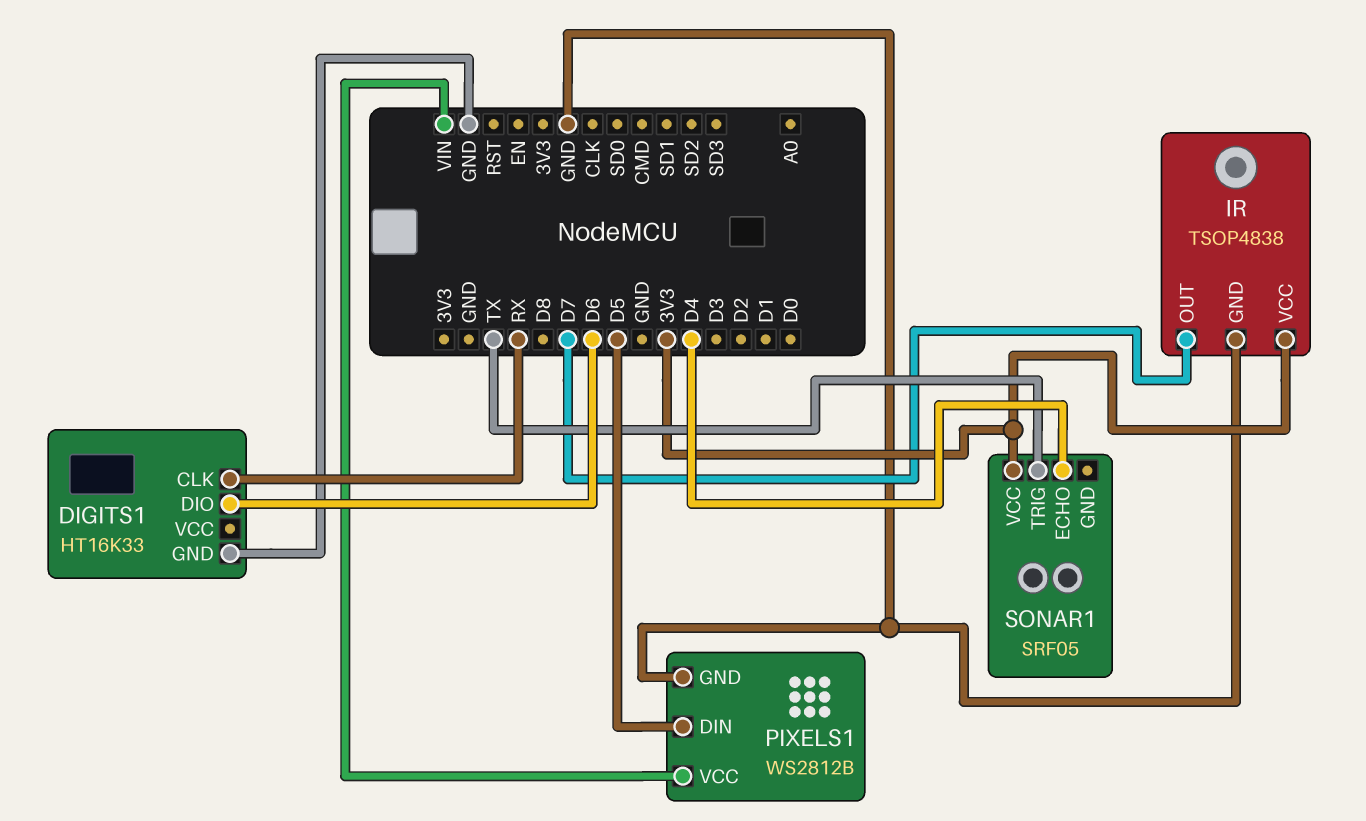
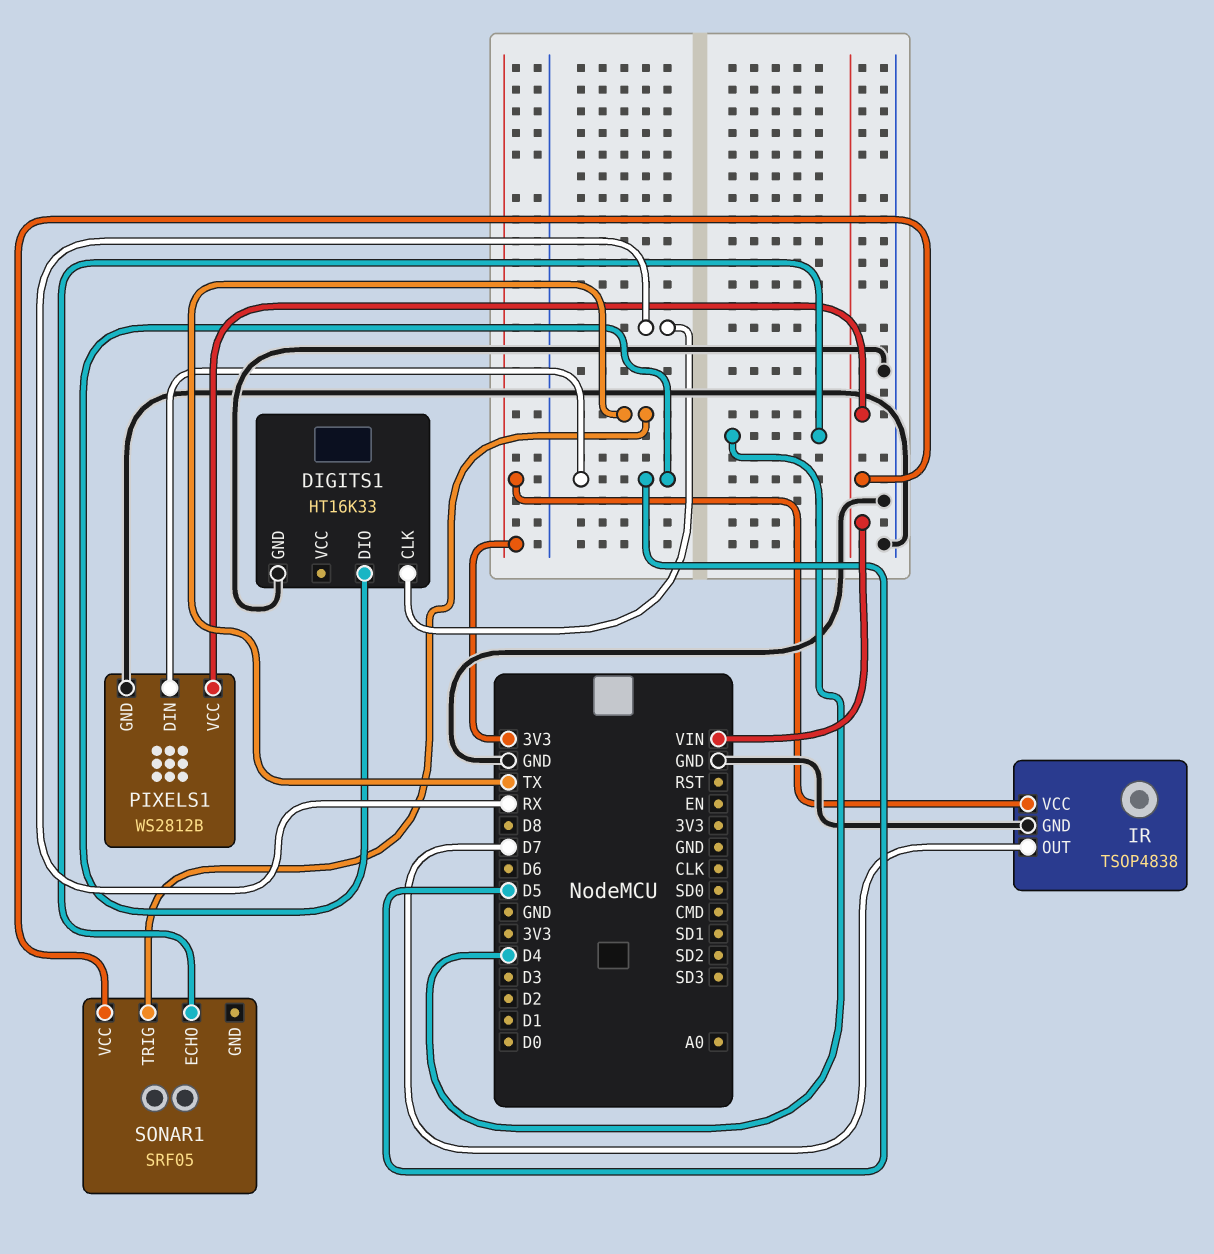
DIGITS1 pin DIO: D6 -> D5
SONAR1 pin VCC: 3V3 -> VIN

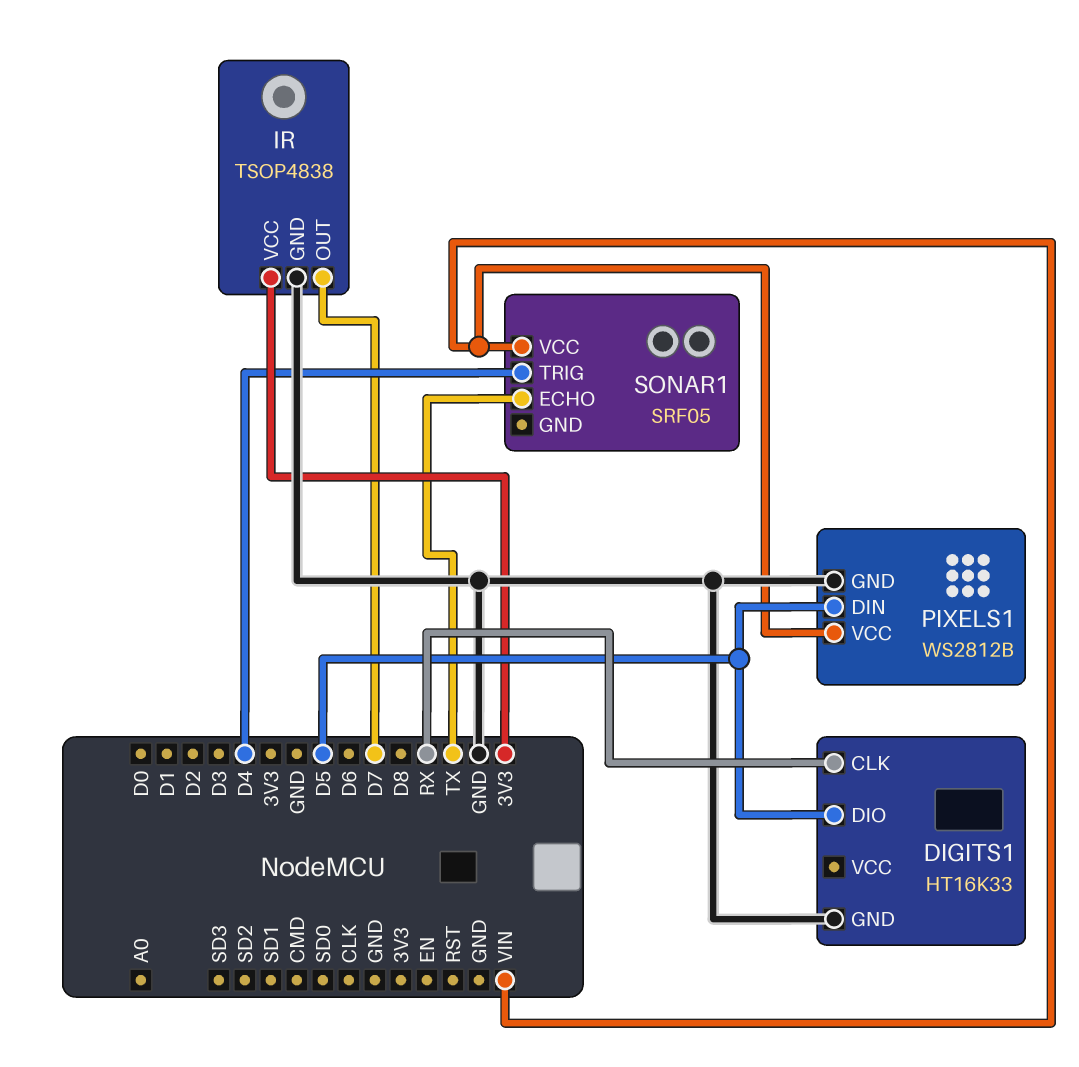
SONAR1 pin ECHO: D4 -> TX
SONAR1 pin TRIG: TX -> D4

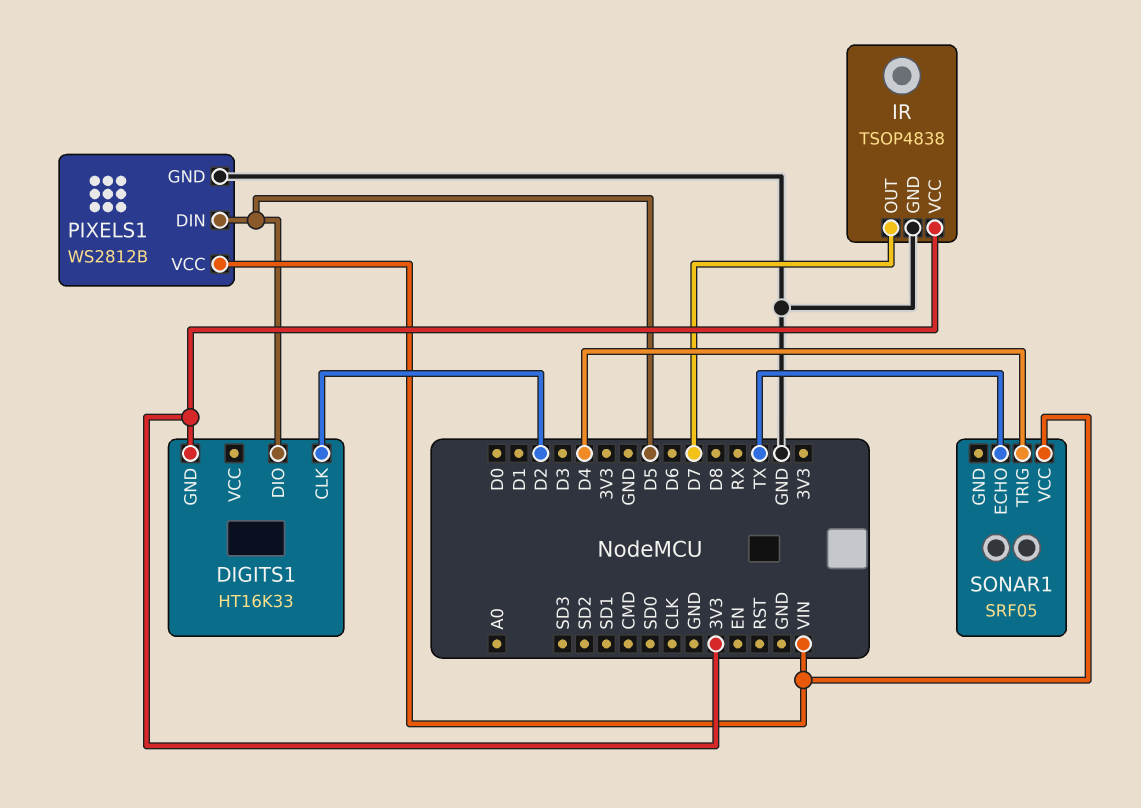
DIGITS1 pin CLK: RX -> D2
DIGITS1 pin GND: GND -> 3V3

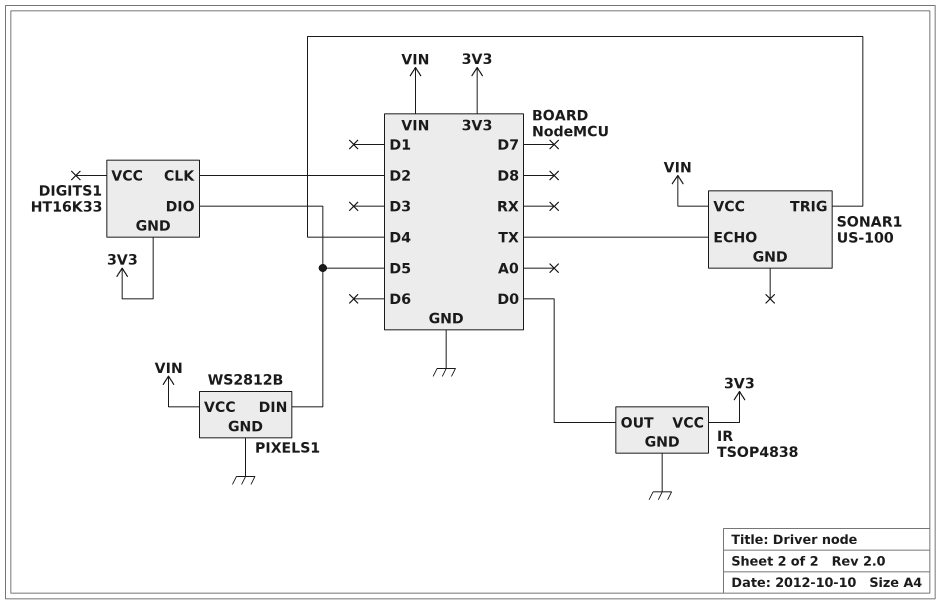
IR pin OUT: D7 -> D0
SONAR1: SRF05 -> US-100

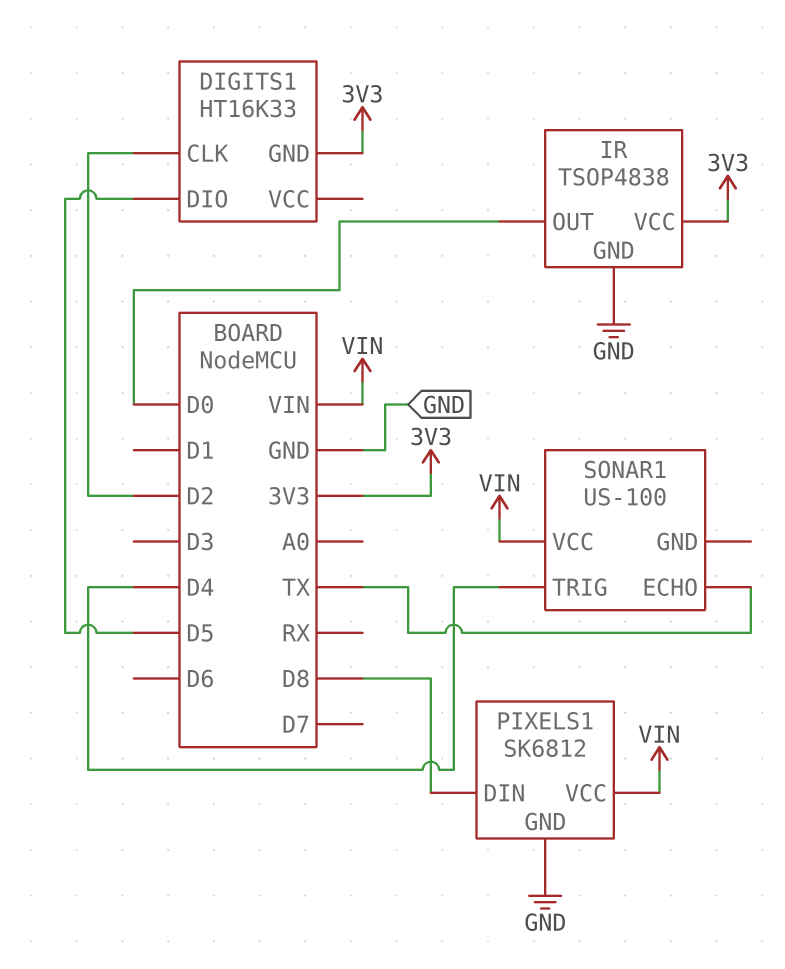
PIXELS1: WS2812B -> SK6812
PIXELS1 pin DIN: D5 -> D8

